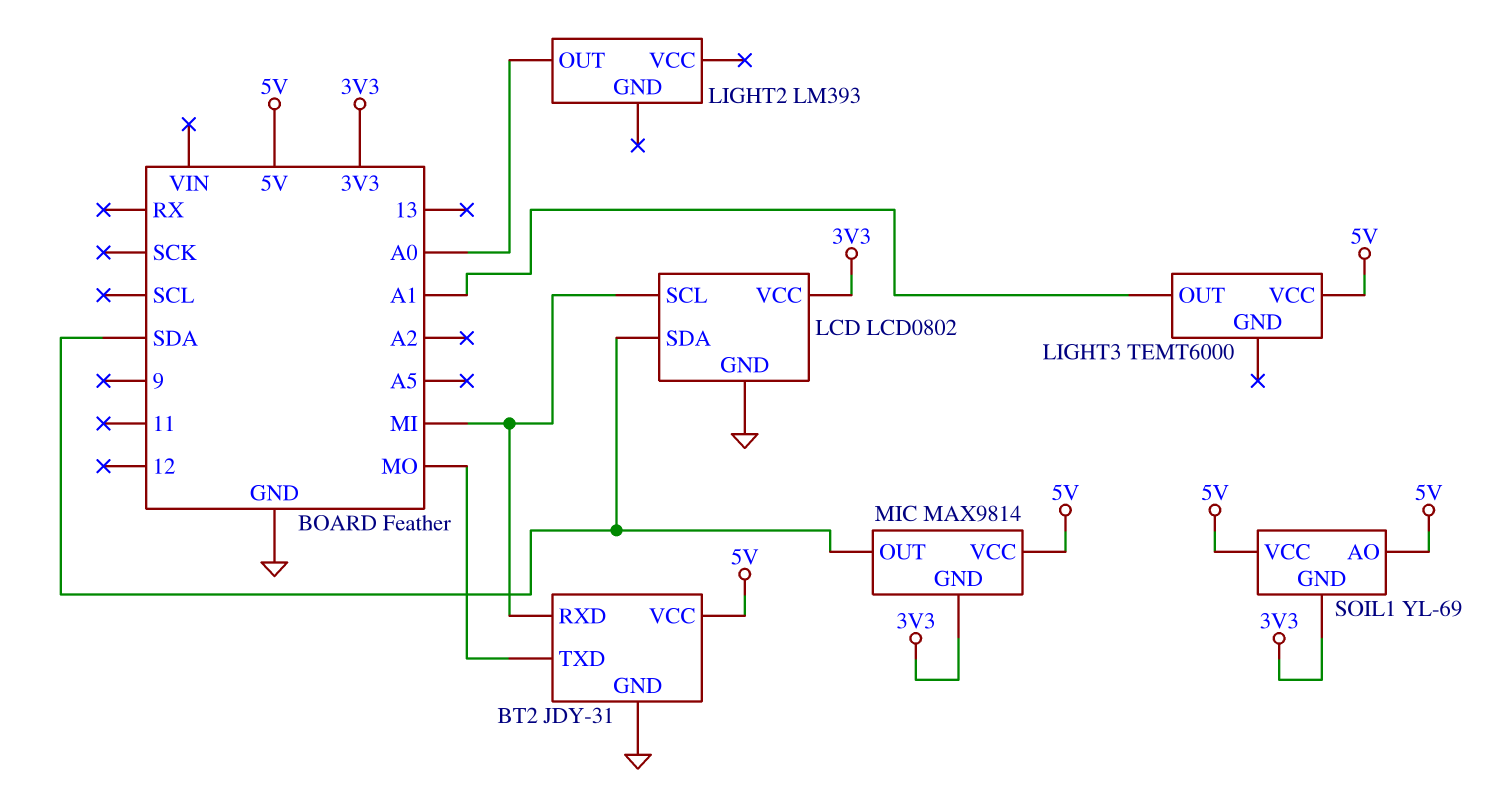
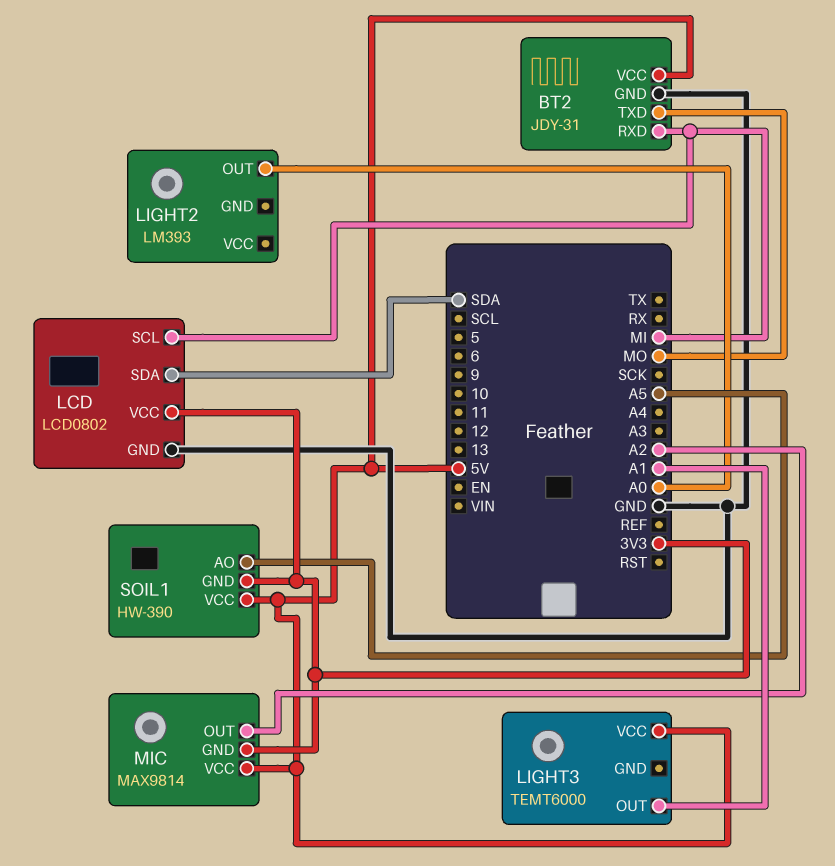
MIC pin OUT: SDA -> A2
SOIL1: YL-69 -> HW-390
SOIL1 pin AO: 5V -> A5

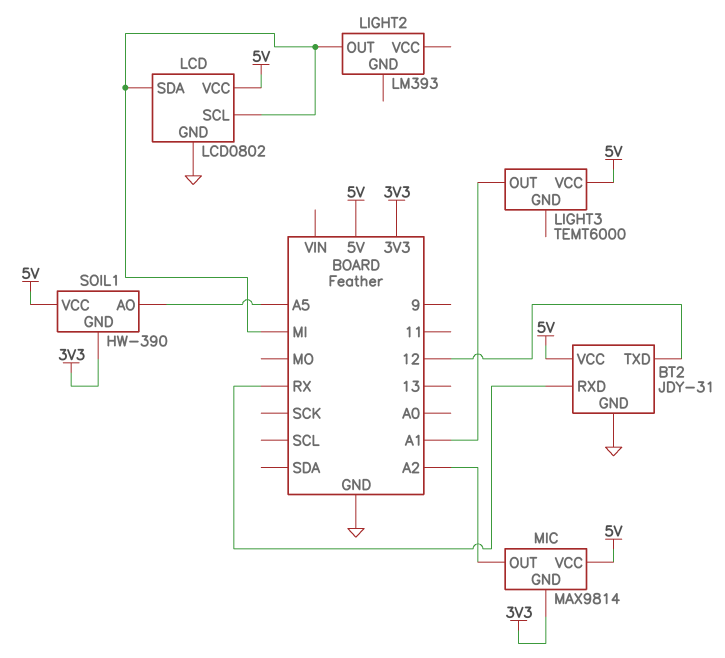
BT2 pin RXD: MI -> RX
BT2 pin TXD: MO -> 12
LCD pin SDA: SDA -> MI
LCD pin VCC: 3V3 -> 5V
LIGHT2 pin OUT: A0 -> MI

